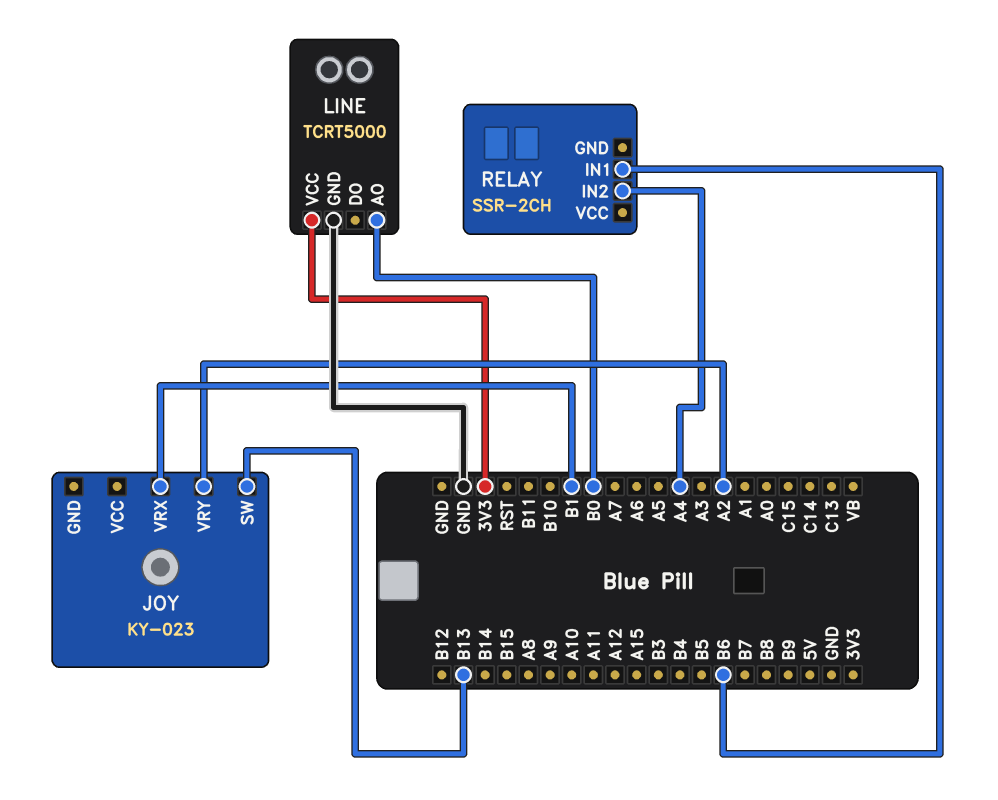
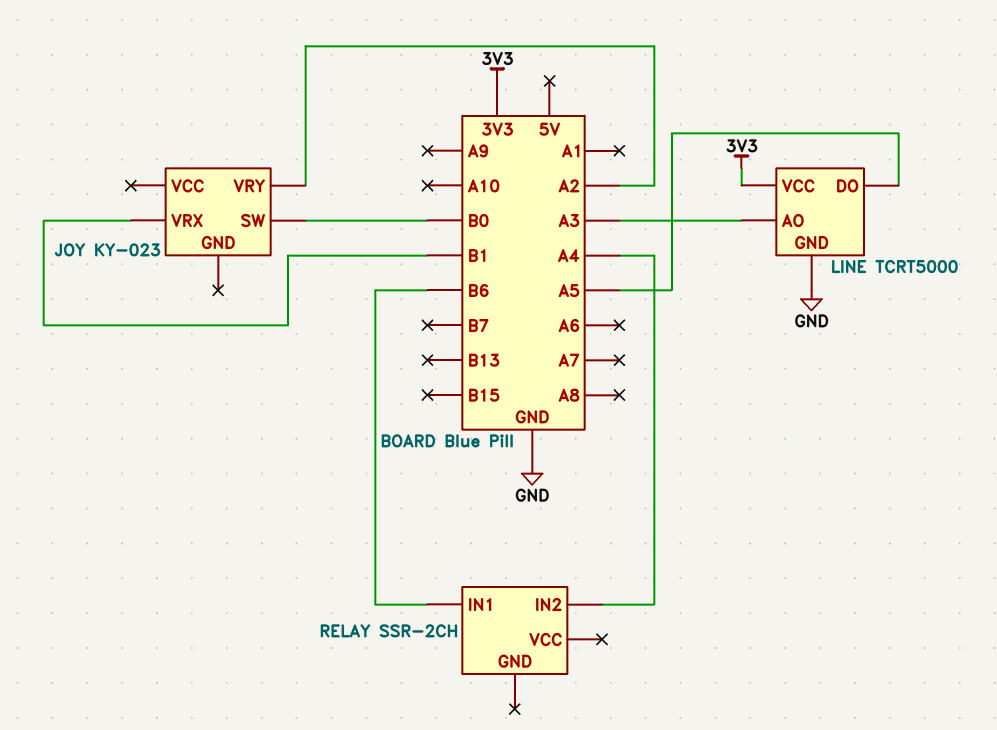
JOY pin SW: B13 -> B0
LINE pin AO: B0 -> A3
LINE pin DO: none -> A5

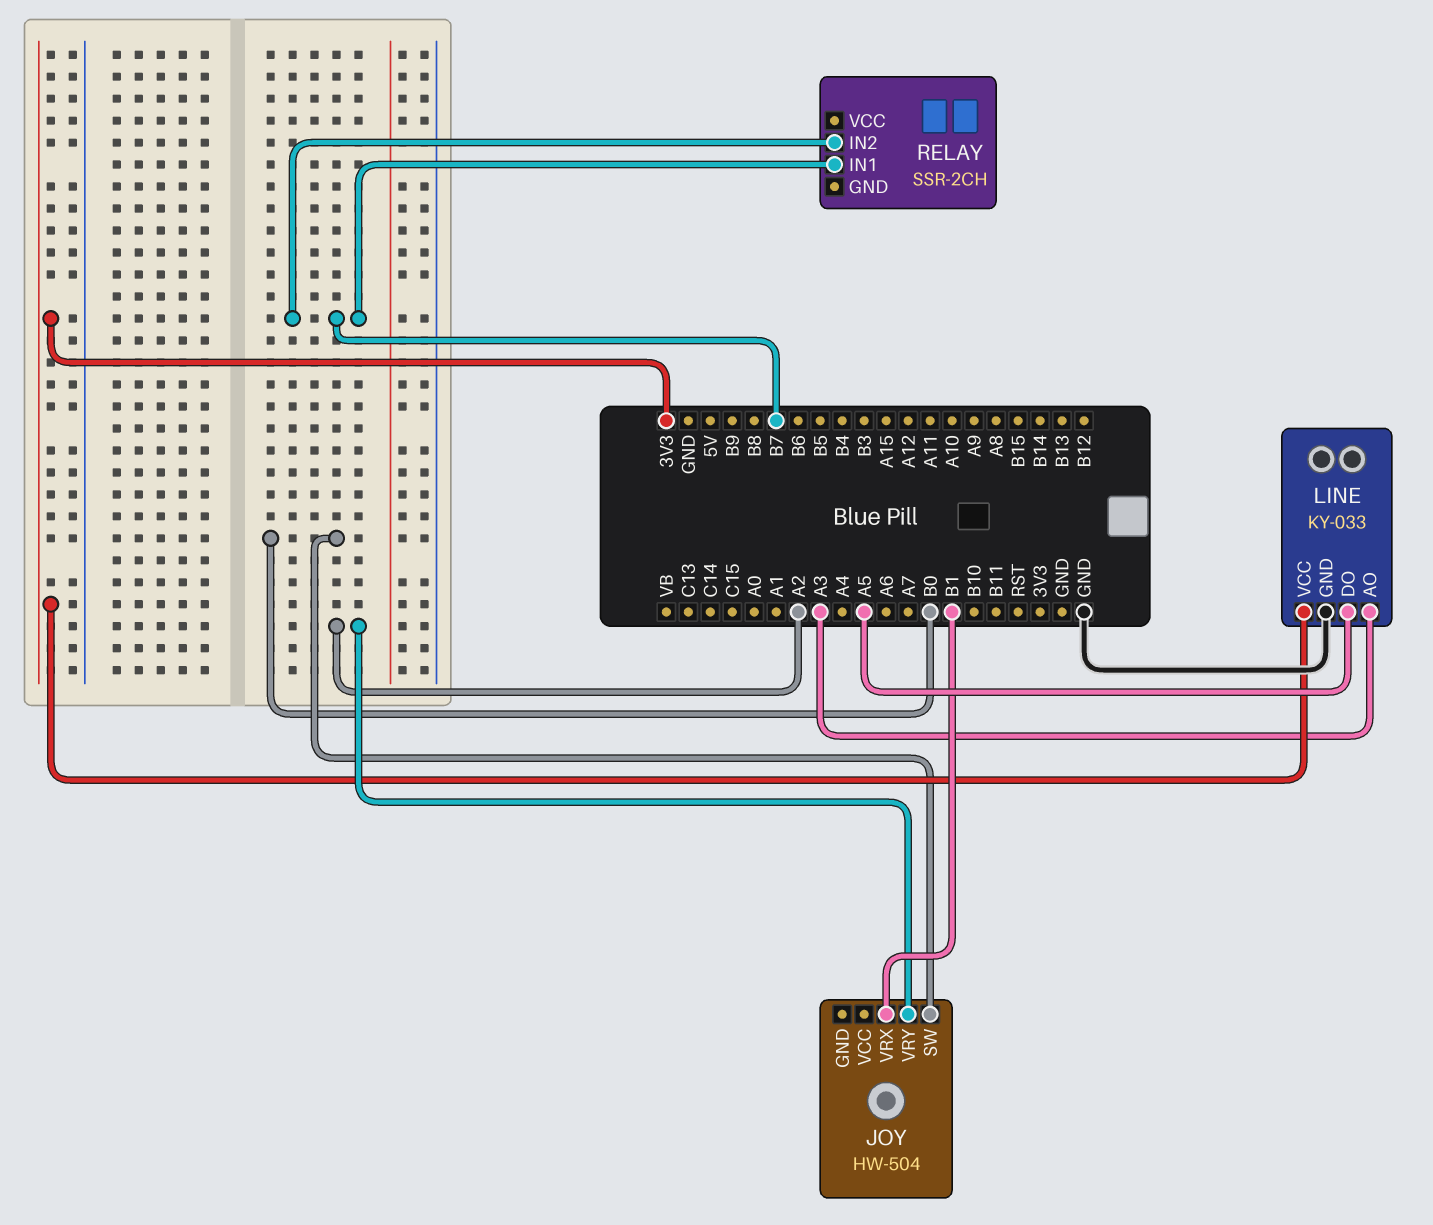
JOY: KY-023 -> HW-504
LINE: TCRT5000 -> KY-033
RELAY pin IN1: B6 -> B7
RELAY pin IN2: A4 -> B7

